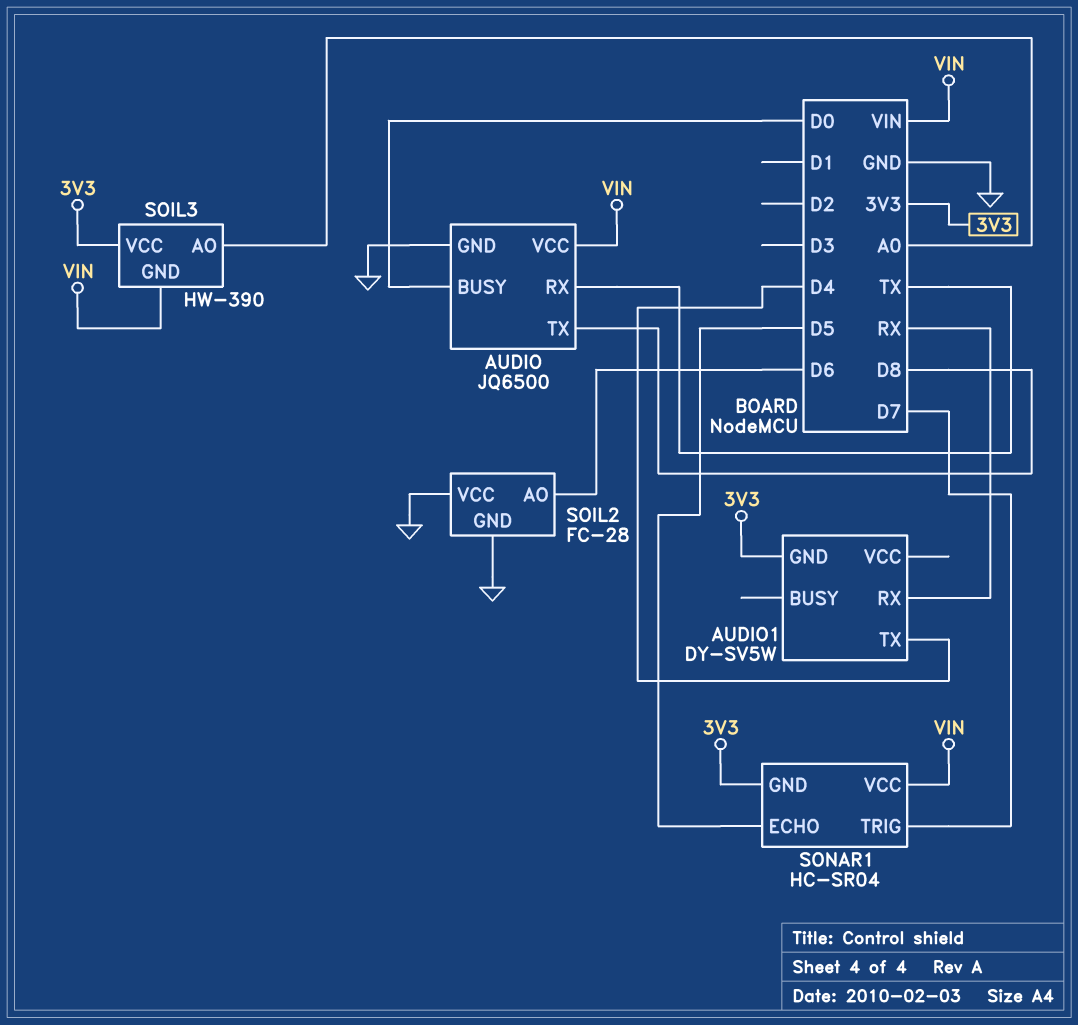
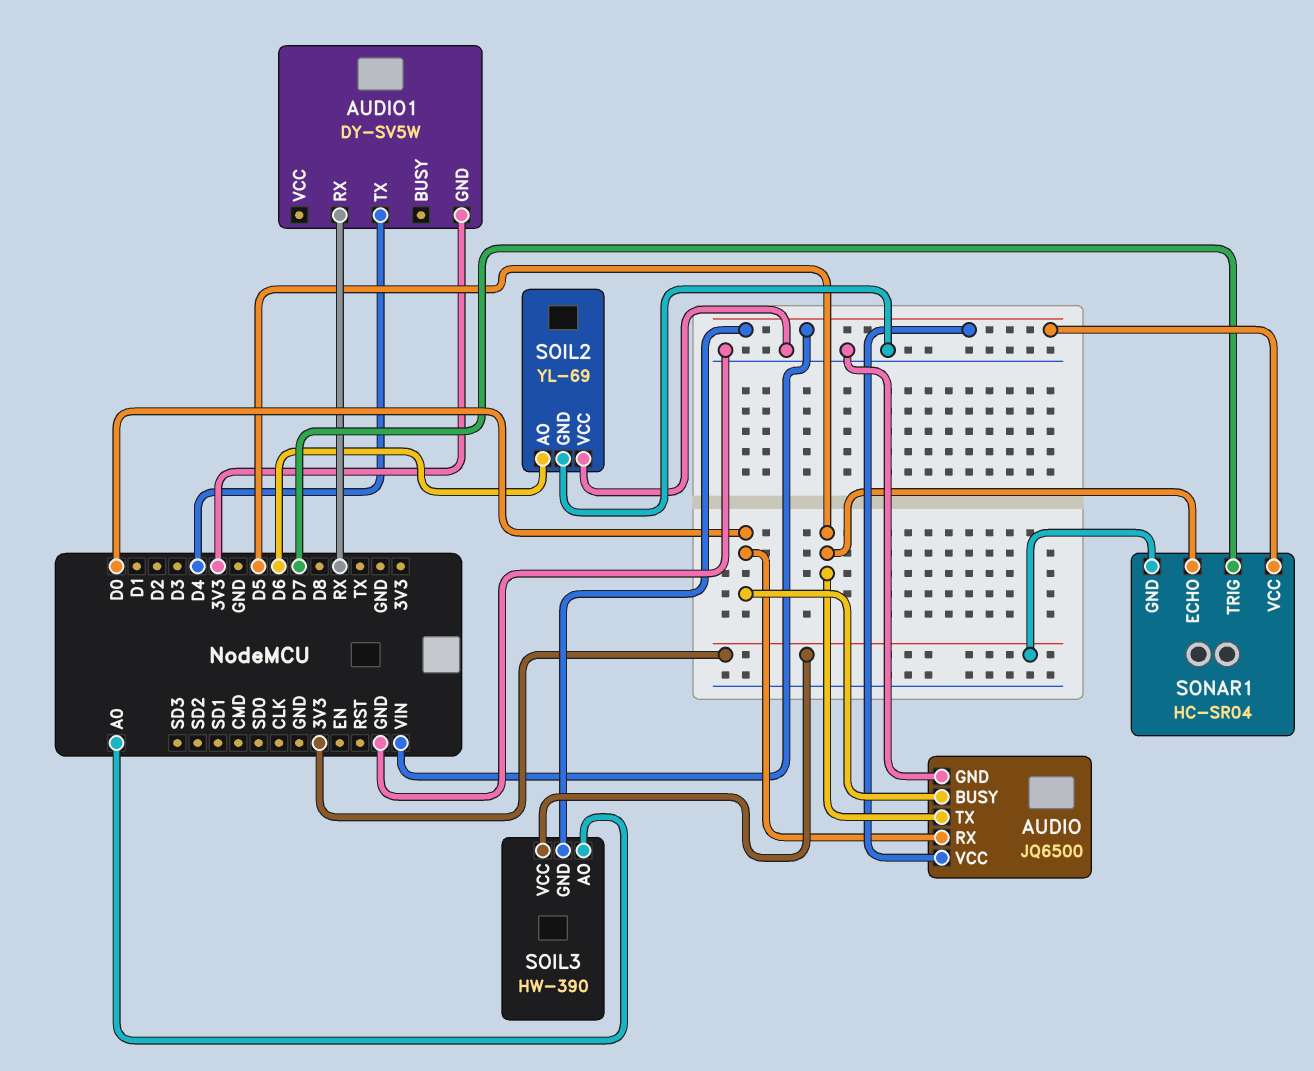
AUDIO pin RX: TX -> D0
AUDIO pin TX: D8 -> D5
SOIL2: FC-28 -> YL-69

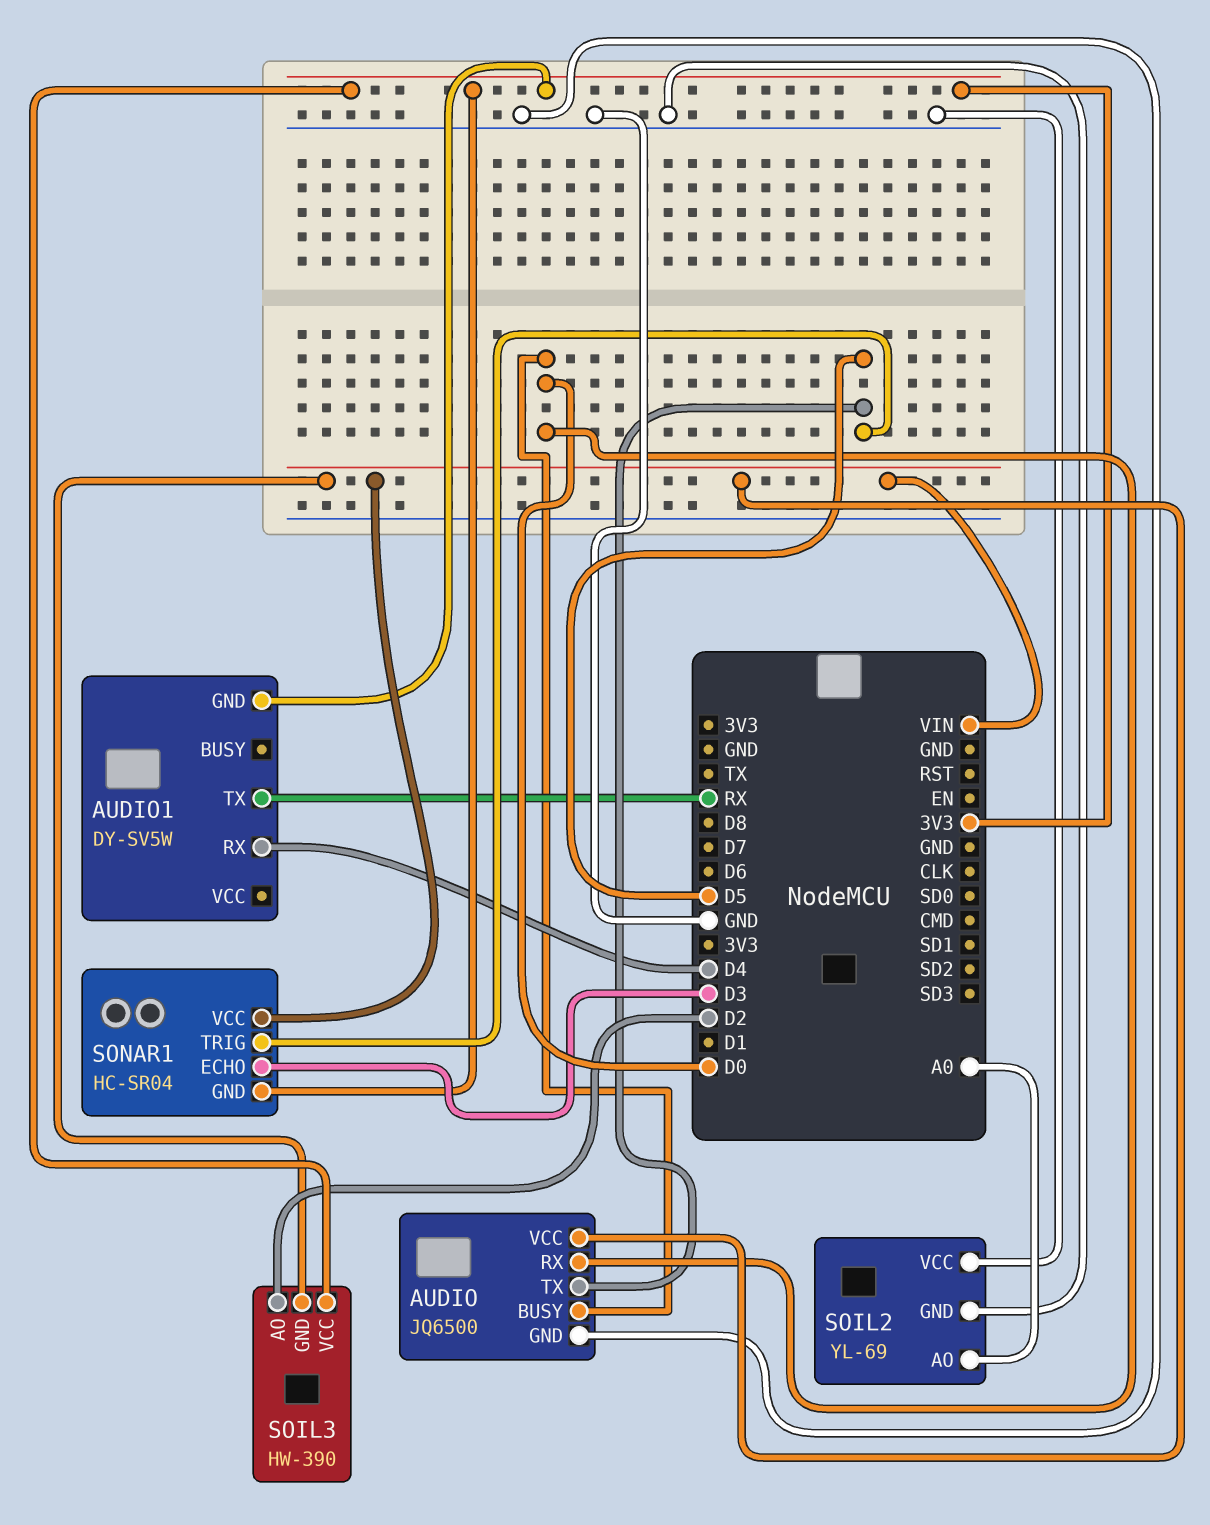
AUDIO1 pin RX: RX -> D4
AUDIO1 pin TX: D4 -> RX
SOIL2 pin AO: D6 -> A0
SOIL3 pin AO: A0 -> D2
SONAR1 pin ECHO: D5 -> D3
SONAR1 pin TRIG: D7 -> D5

